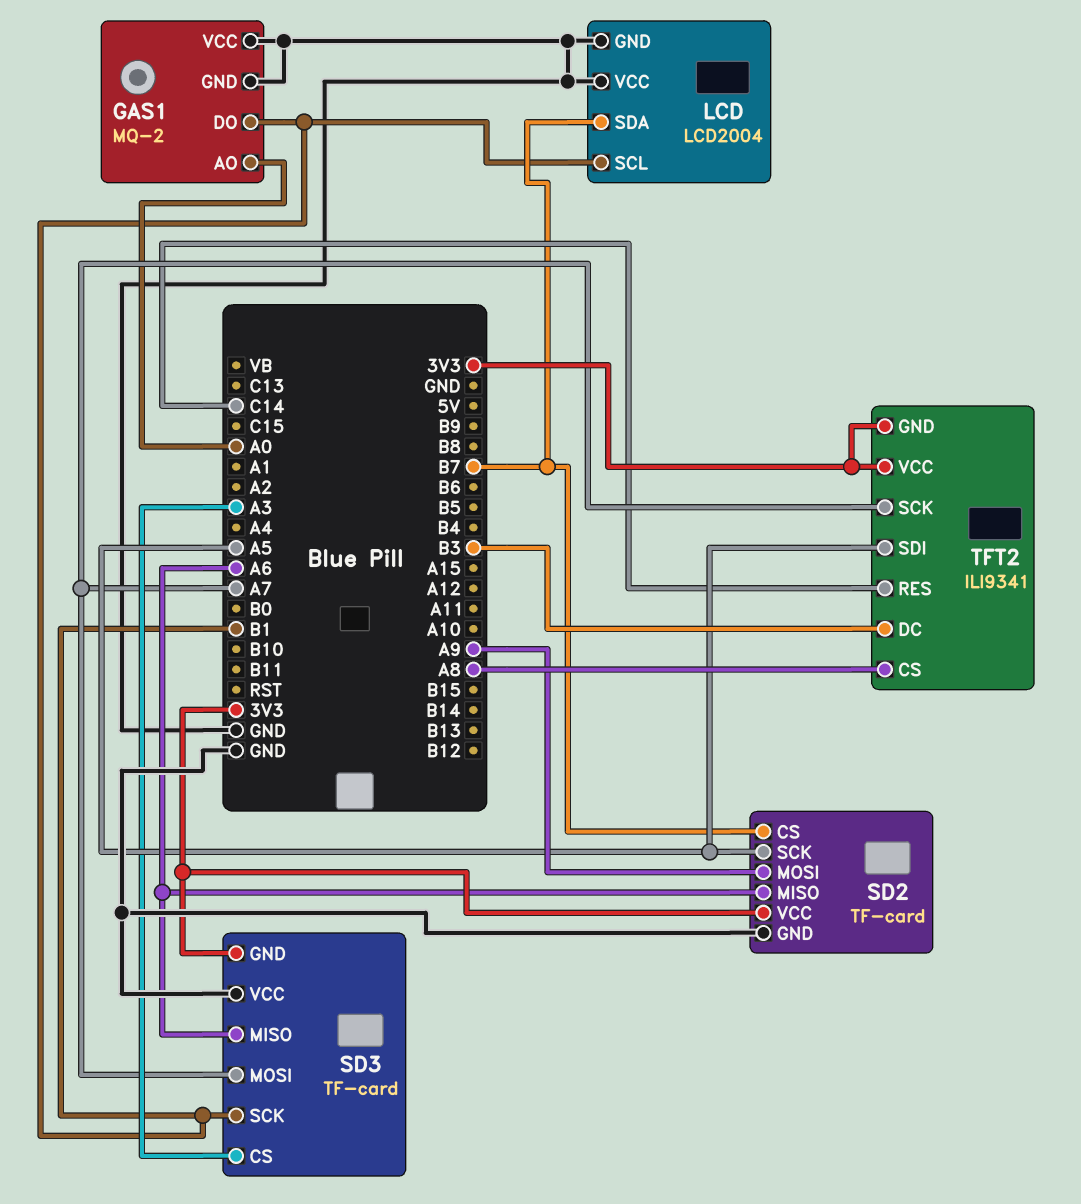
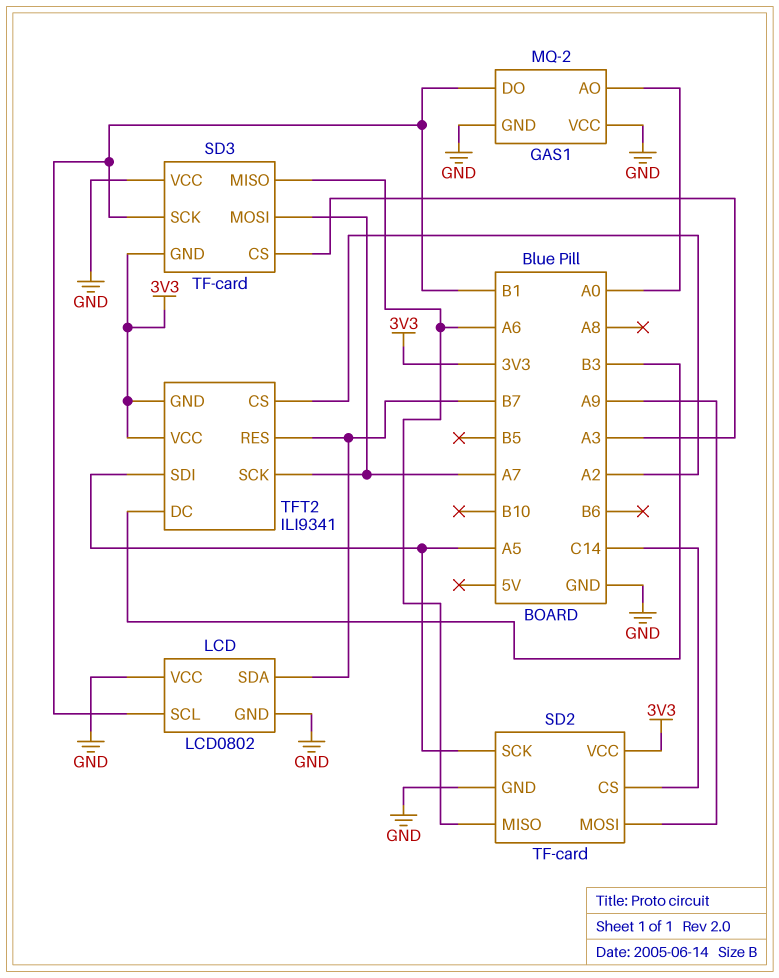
LCD: LCD2004 -> LCD0802
SD2 pin CS: B7 -> C14
TFT2 pin CS: A8 -> A2
TFT2 pin RES: C14 -> B7

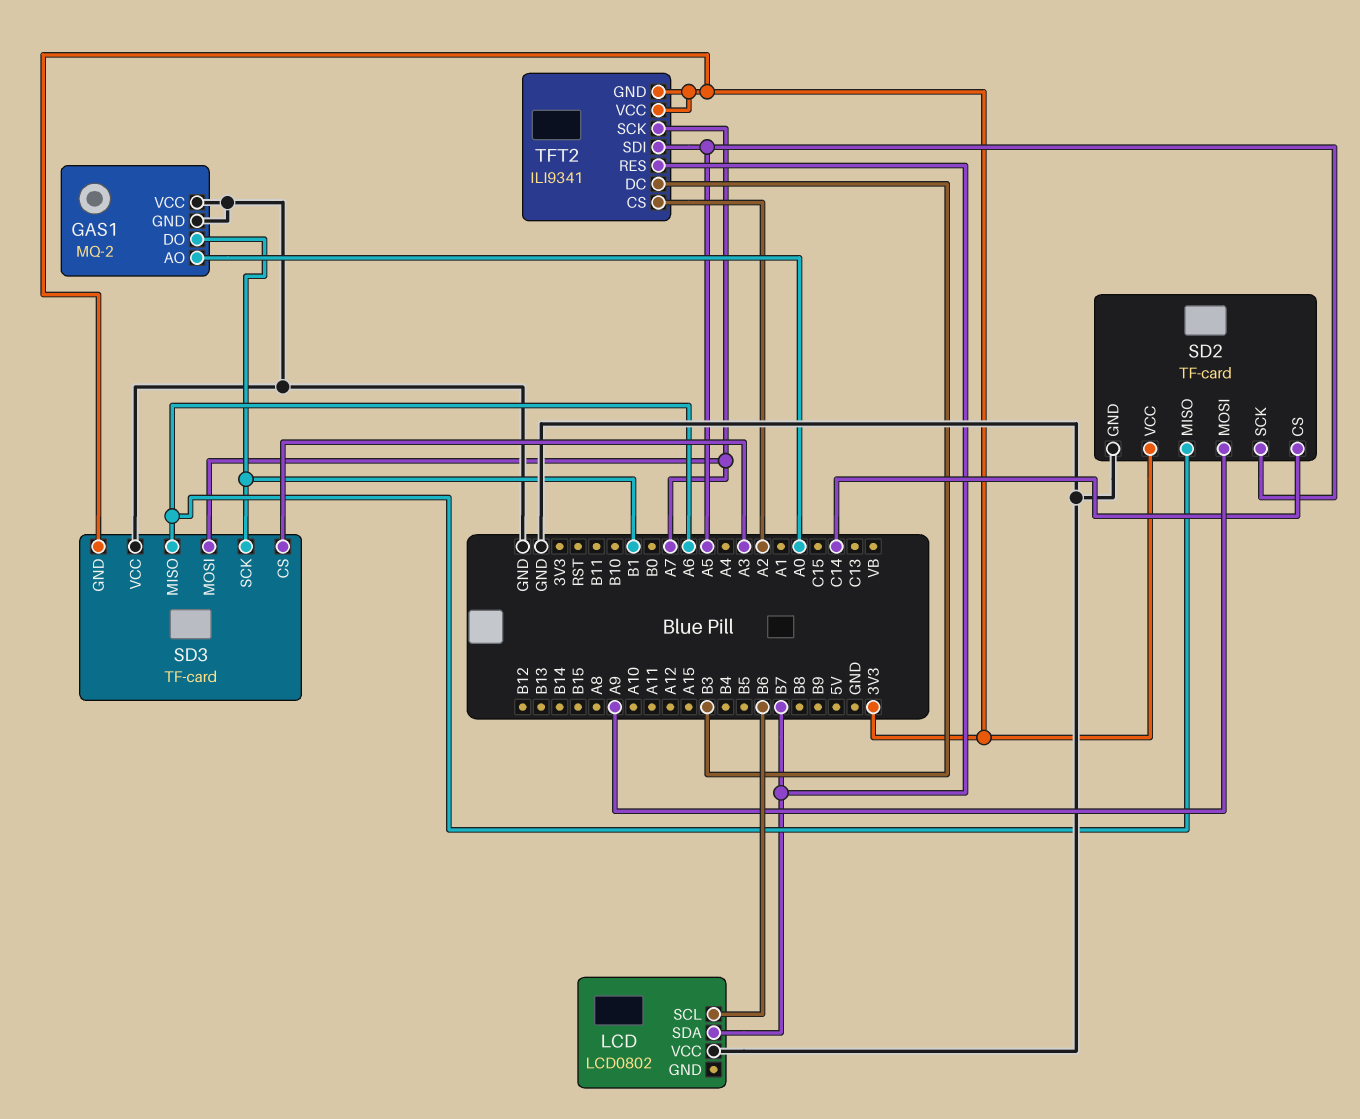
LCD pin GND: GND -> none
LCD pin SCL: B1 -> B6

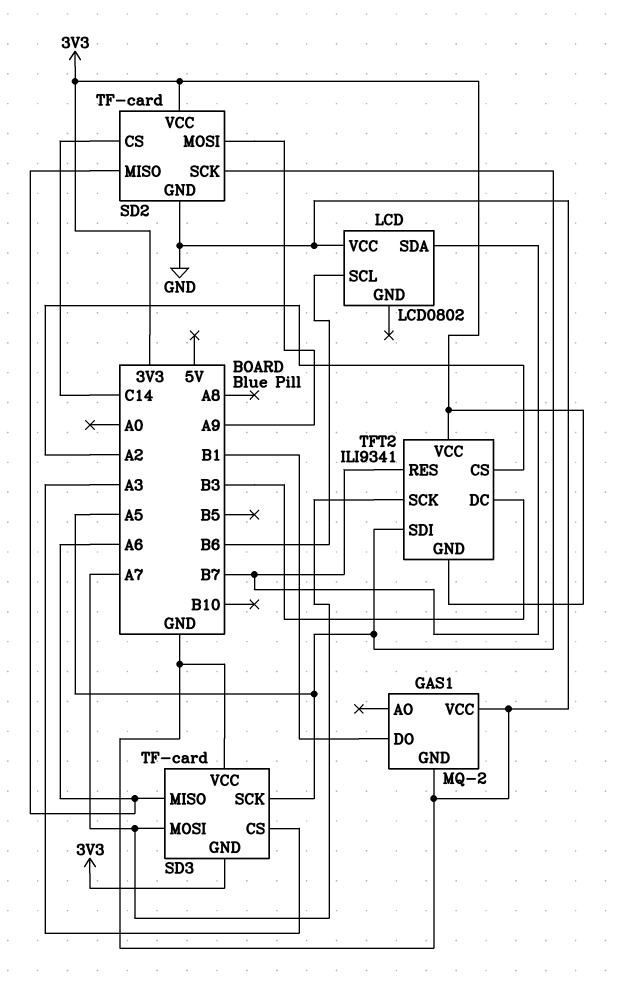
GAS1 pin AO: A0 -> none
SD3 pin SCK: B1 -> A5

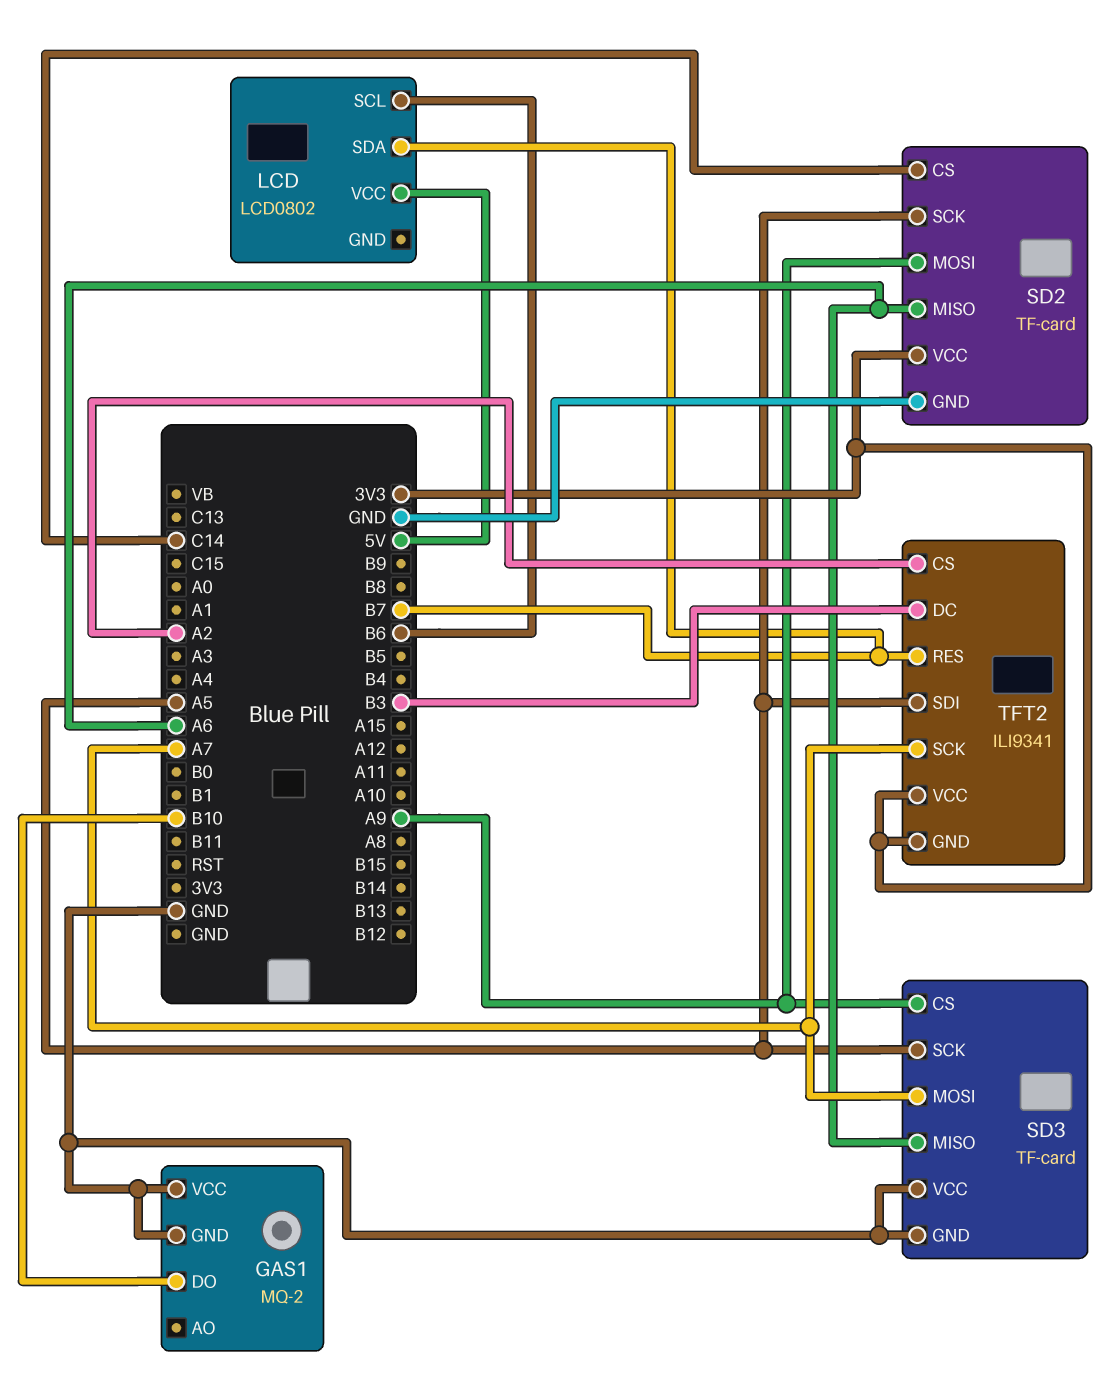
GAS1 pin DO: B1 -> B10
LCD pin VCC: GND -> 5V
SD3 pin CS: A3 -> A9
SD3 pin GND: 3V3 -> GND

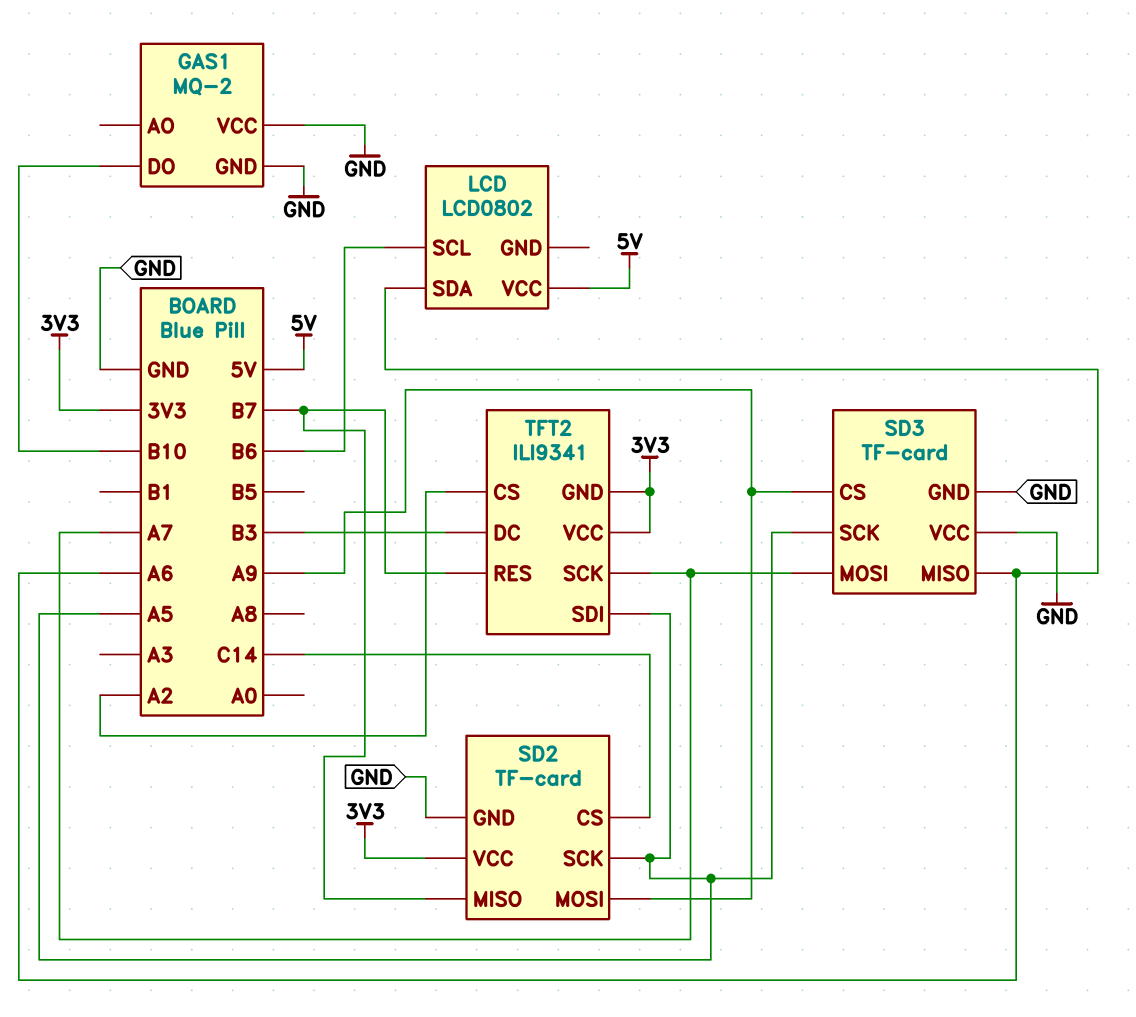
LCD pin SDA: B7 -> A6
SD2 pin MISO: A6 -> B7

